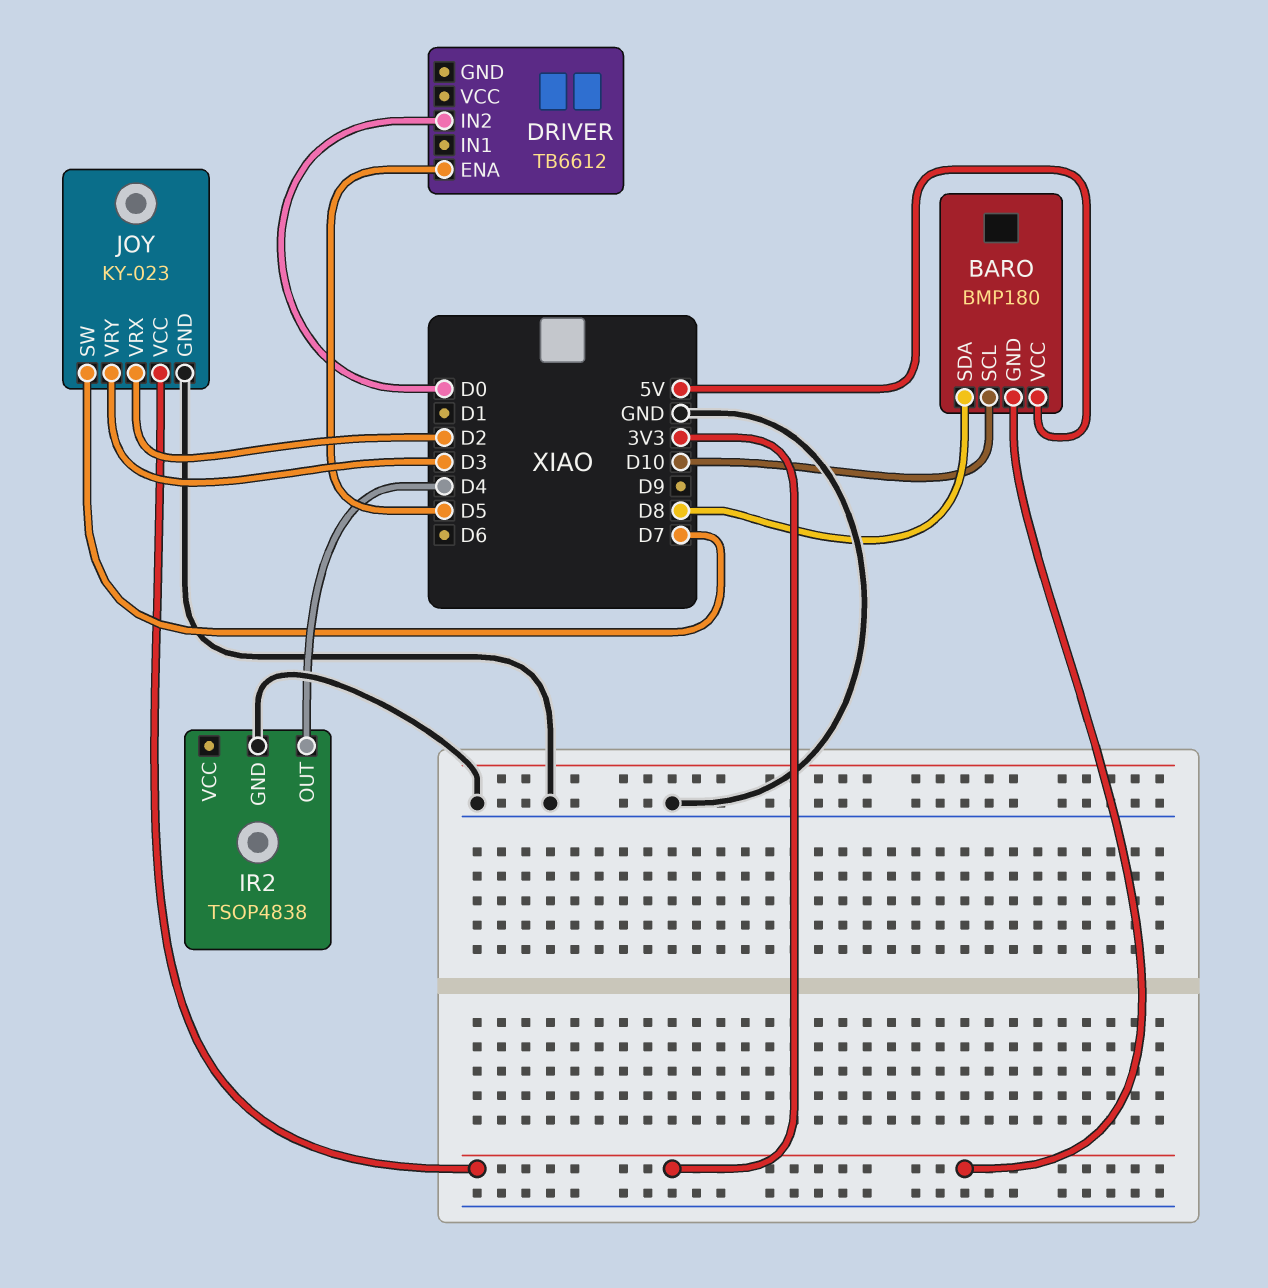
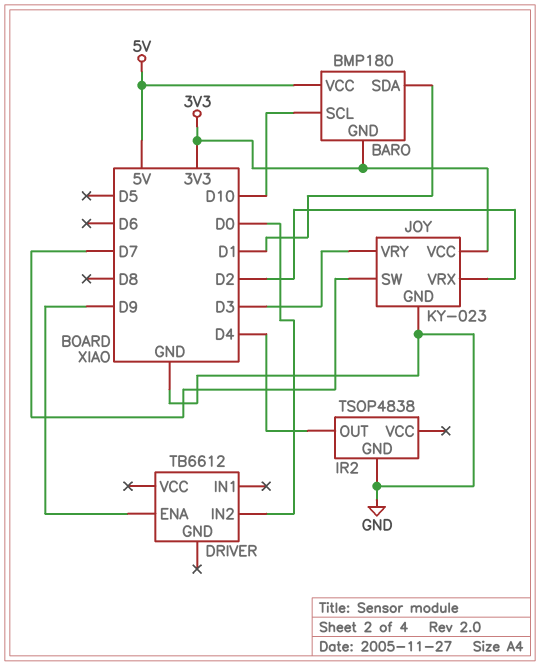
BARO pin SDA: D8 -> D1
DRIVER pin ENA: D5 -> D9

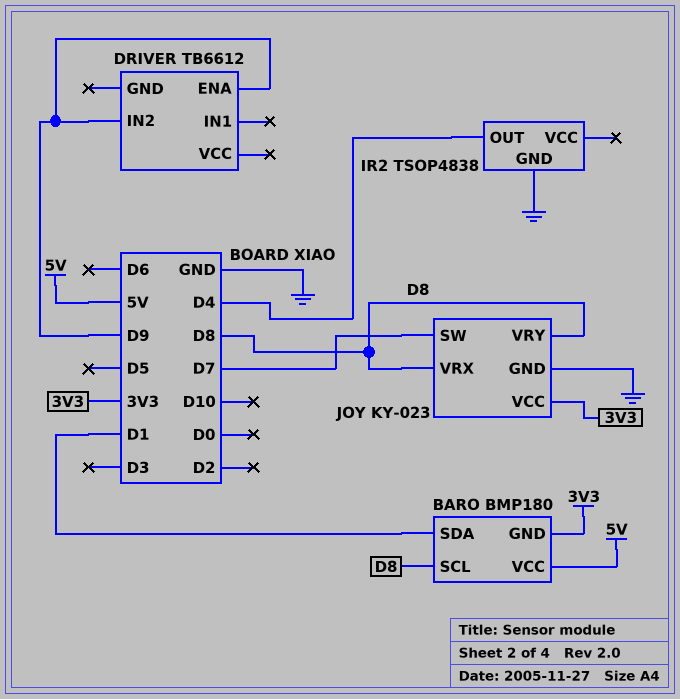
BARO pin SCL: D10 -> D8
DRIVER pin IN2: D0 -> D9
JOY pin VRX: D2 -> D8
JOY pin VRY: D3 -> D8

